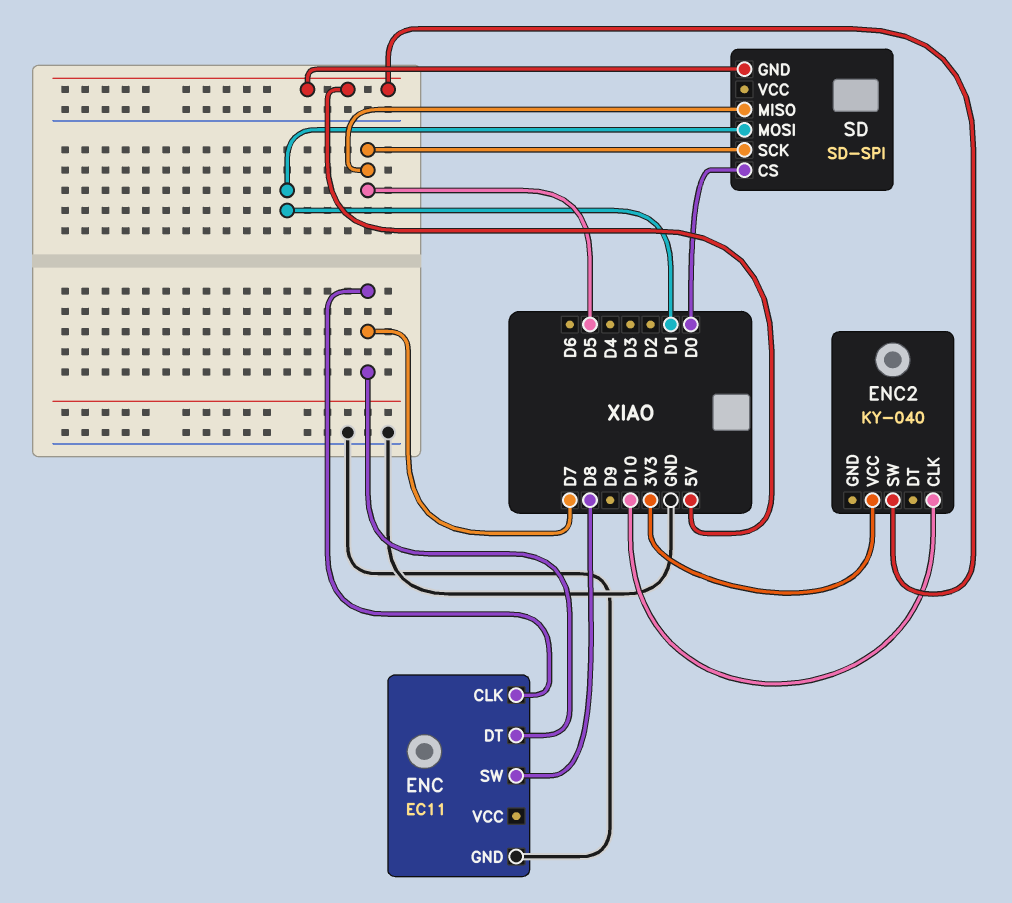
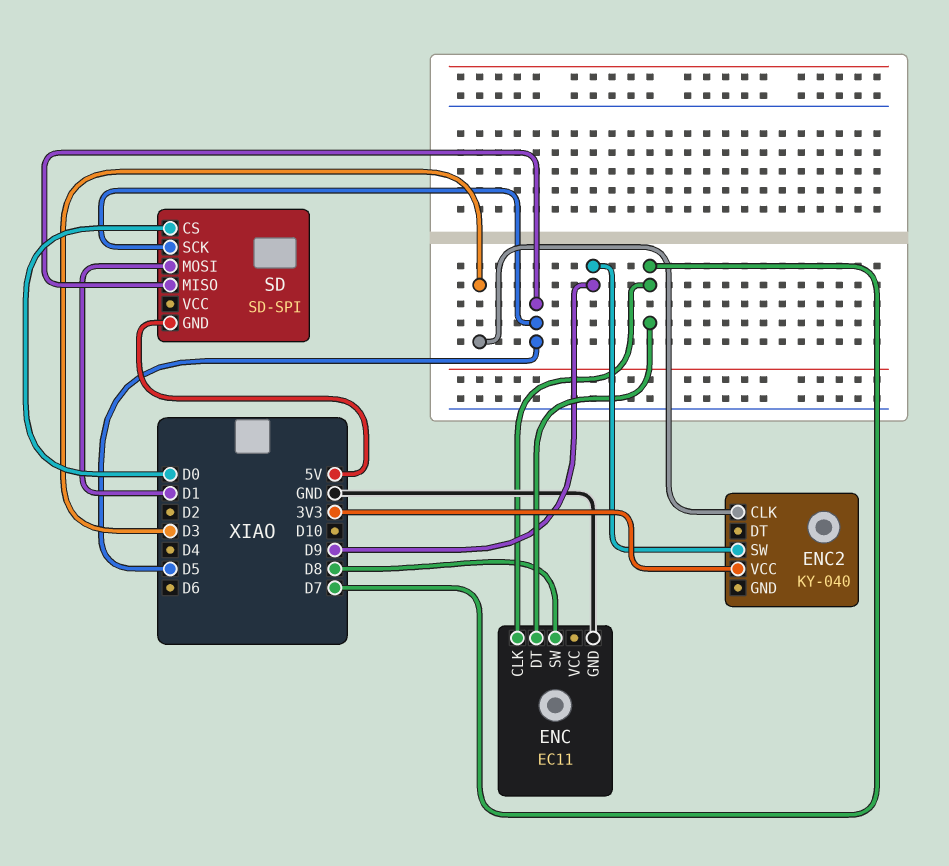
ENC2 pin CLK: D10 -> D3
ENC2 pin SW: 5V -> D9

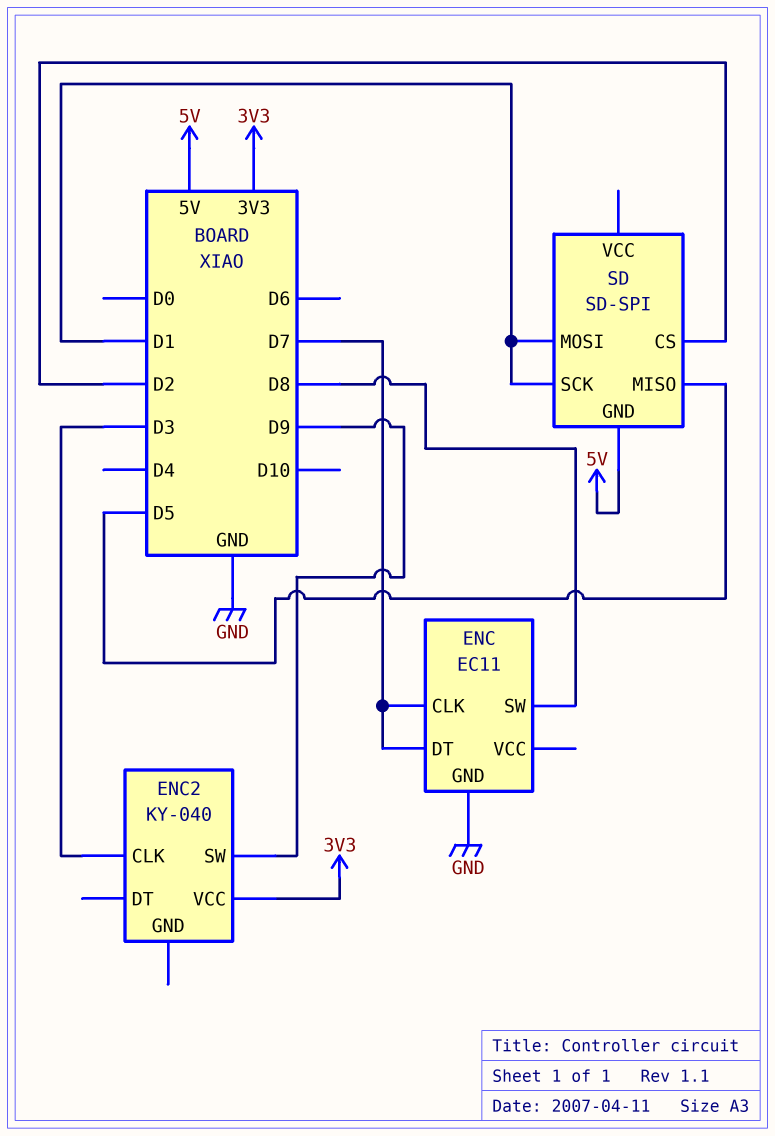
SD pin CS: D0 -> D2
SD pin SCK: D5 -> D1

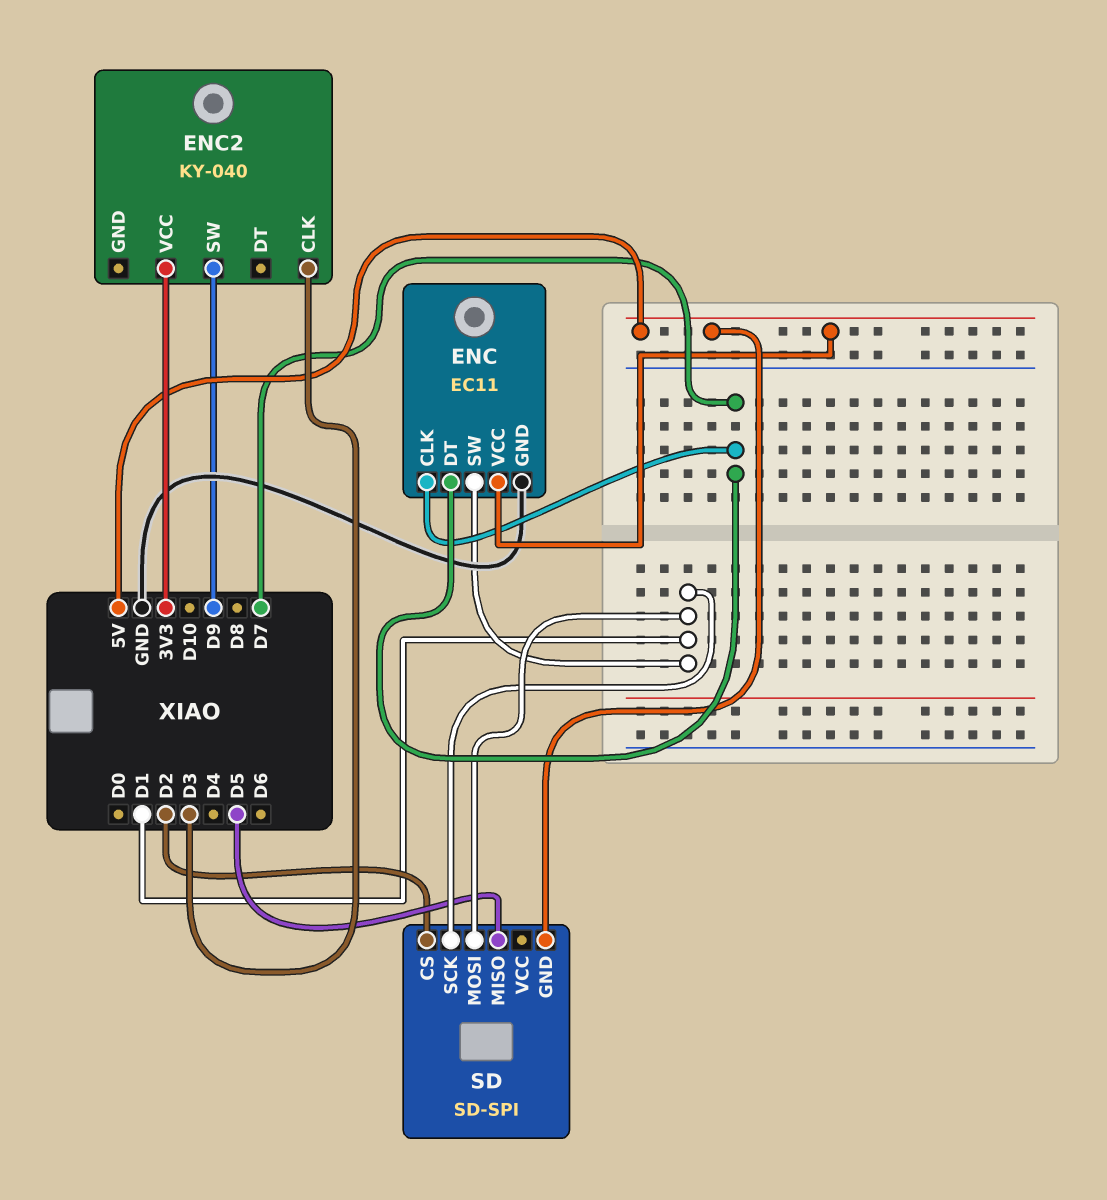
ENC pin SW: D8 -> D1
ENC pin VCC: none -> 5V

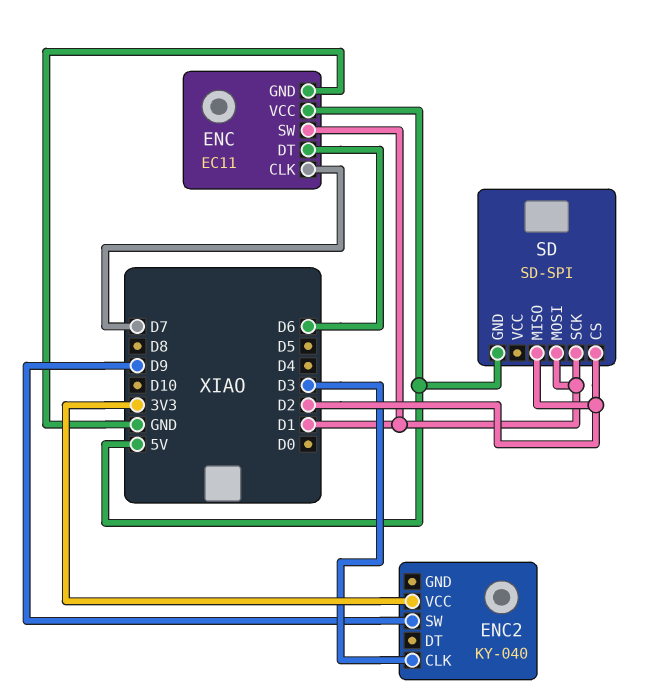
ENC pin DT: D7 -> D6
SD pin MISO: D5 -> D2

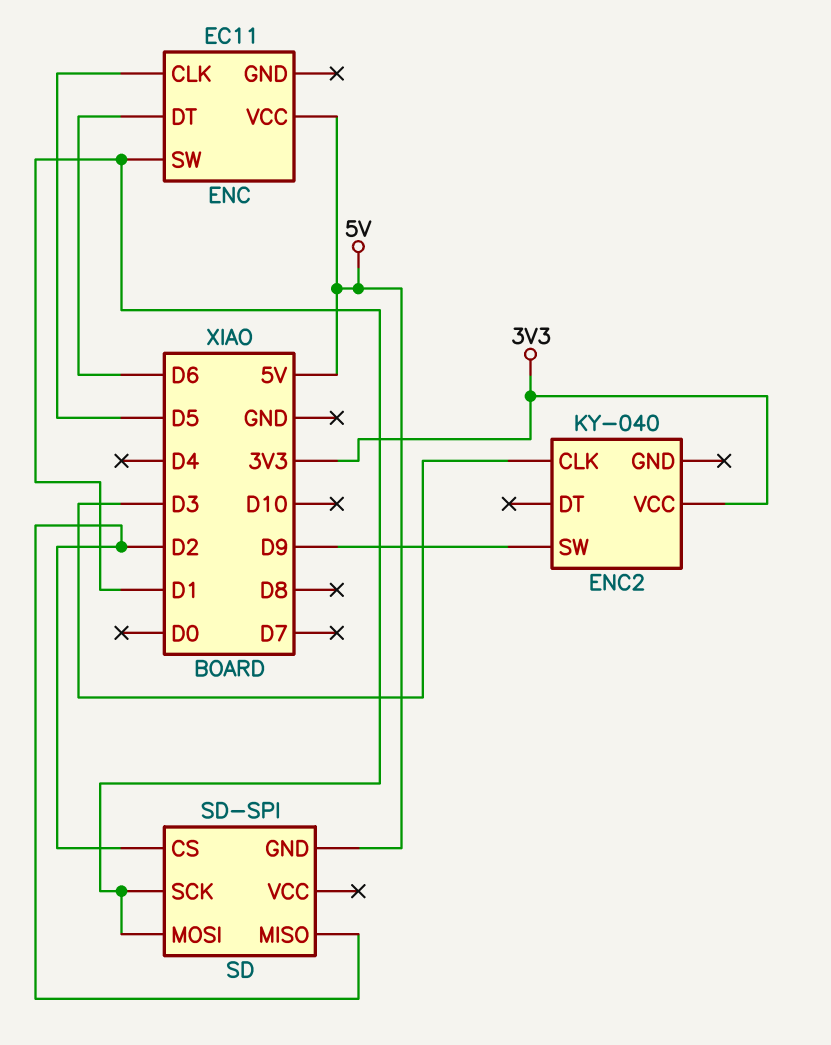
ENC pin CLK: D7 -> D5
ENC pin GND: GND -> none

